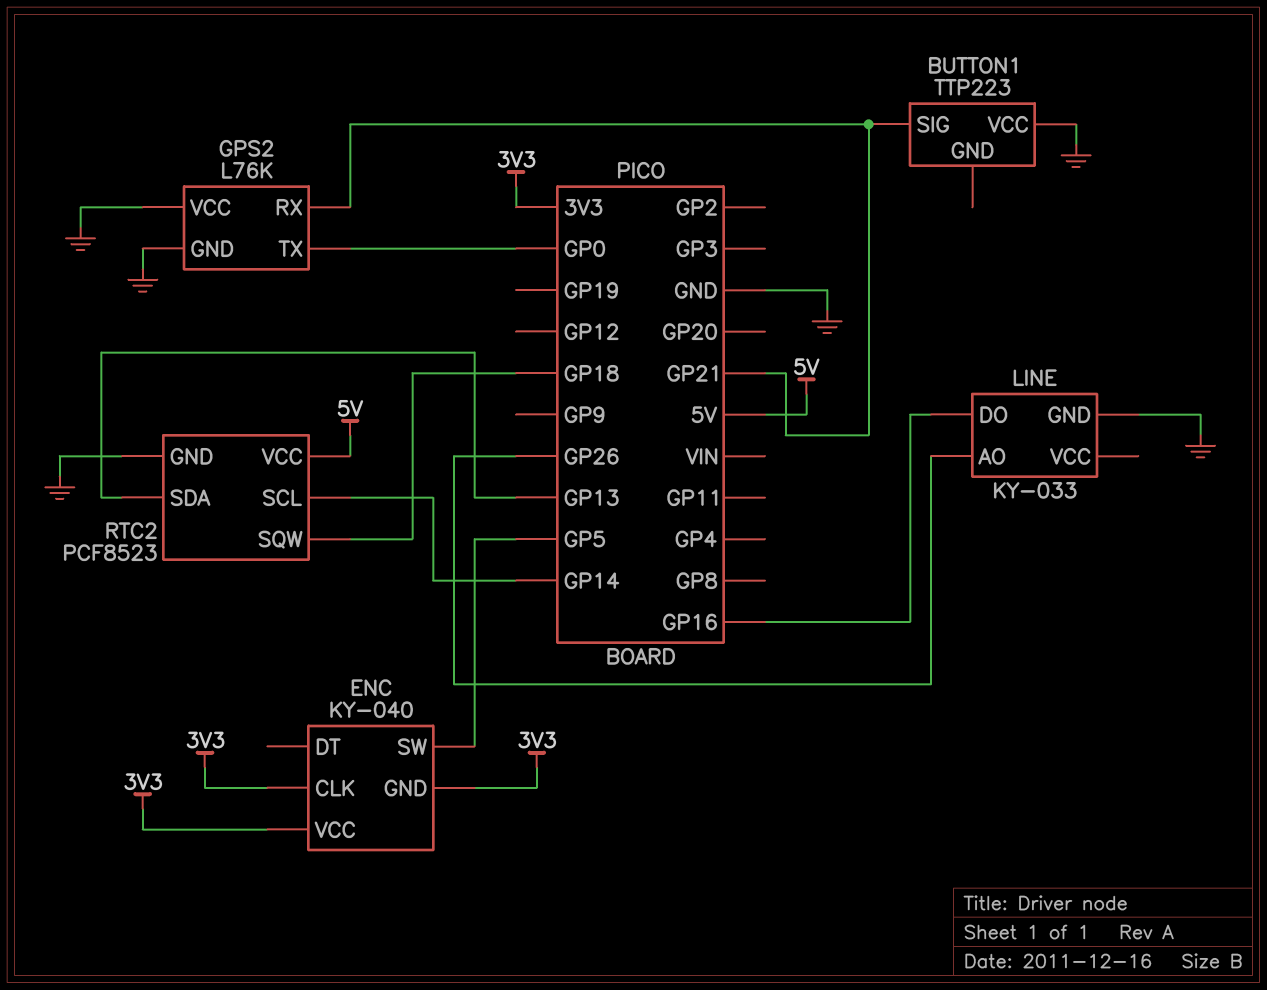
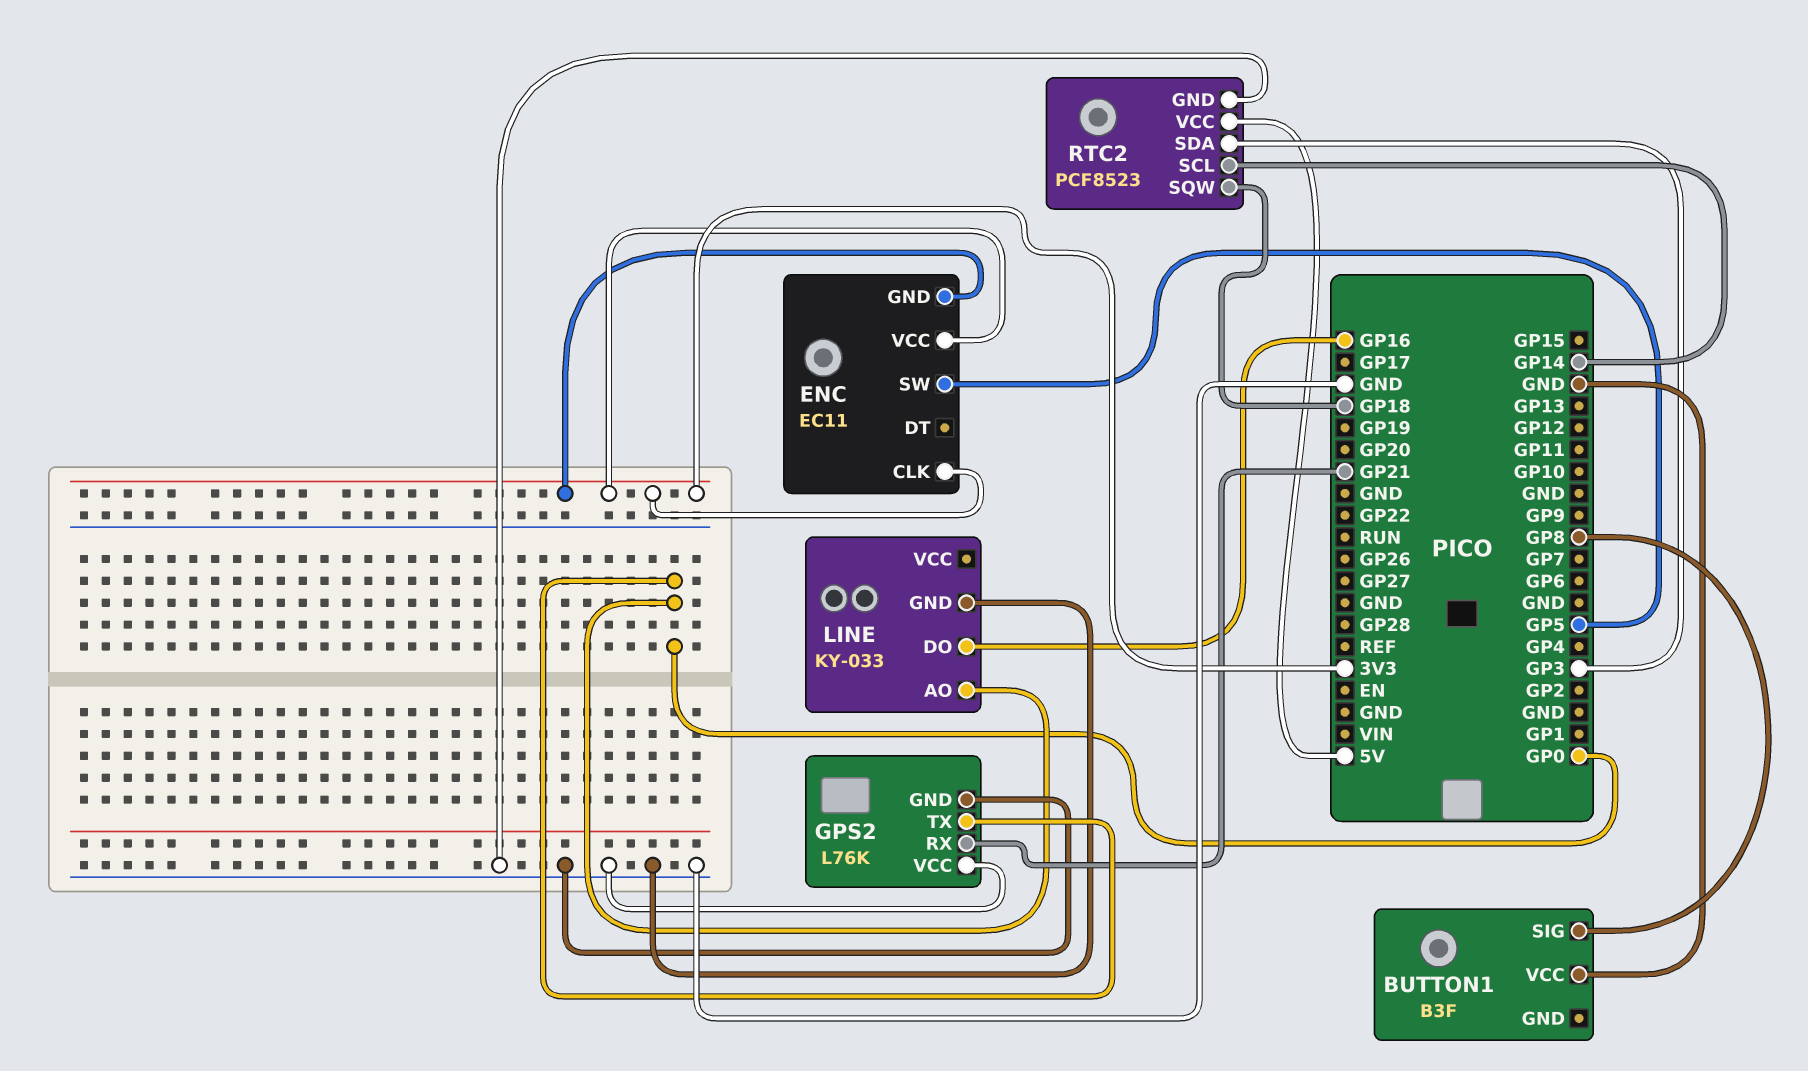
BUTTON1: TTP223 -> B3F
BUTTON1 pin SIG: GP21 -> GP8
ENC: KY-040 -> EC11
LINE pin AO: GP26 -> GP0
RTC2 pin SDA: GP13 -> GP3

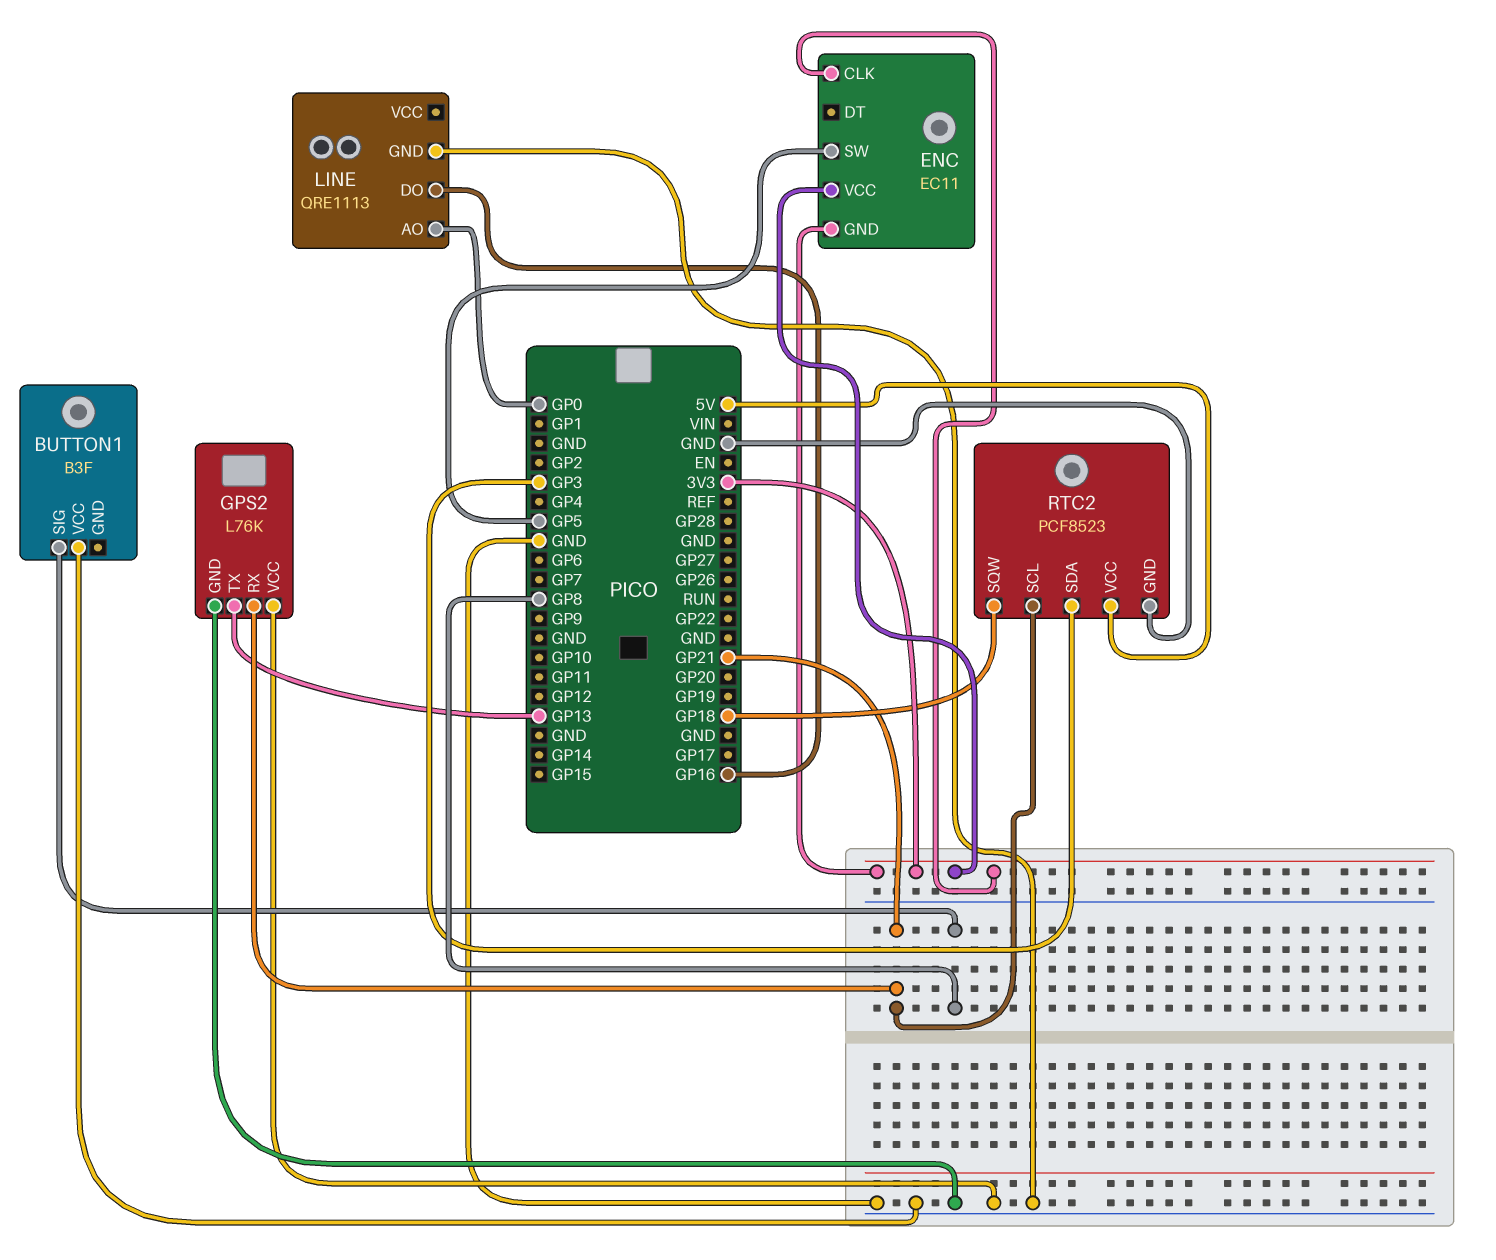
GPS2 pin TX: GP0 -> GP13
LINE: KY-033 -> QRE1113
RTC2 pin SCL: GP14 -> GP21

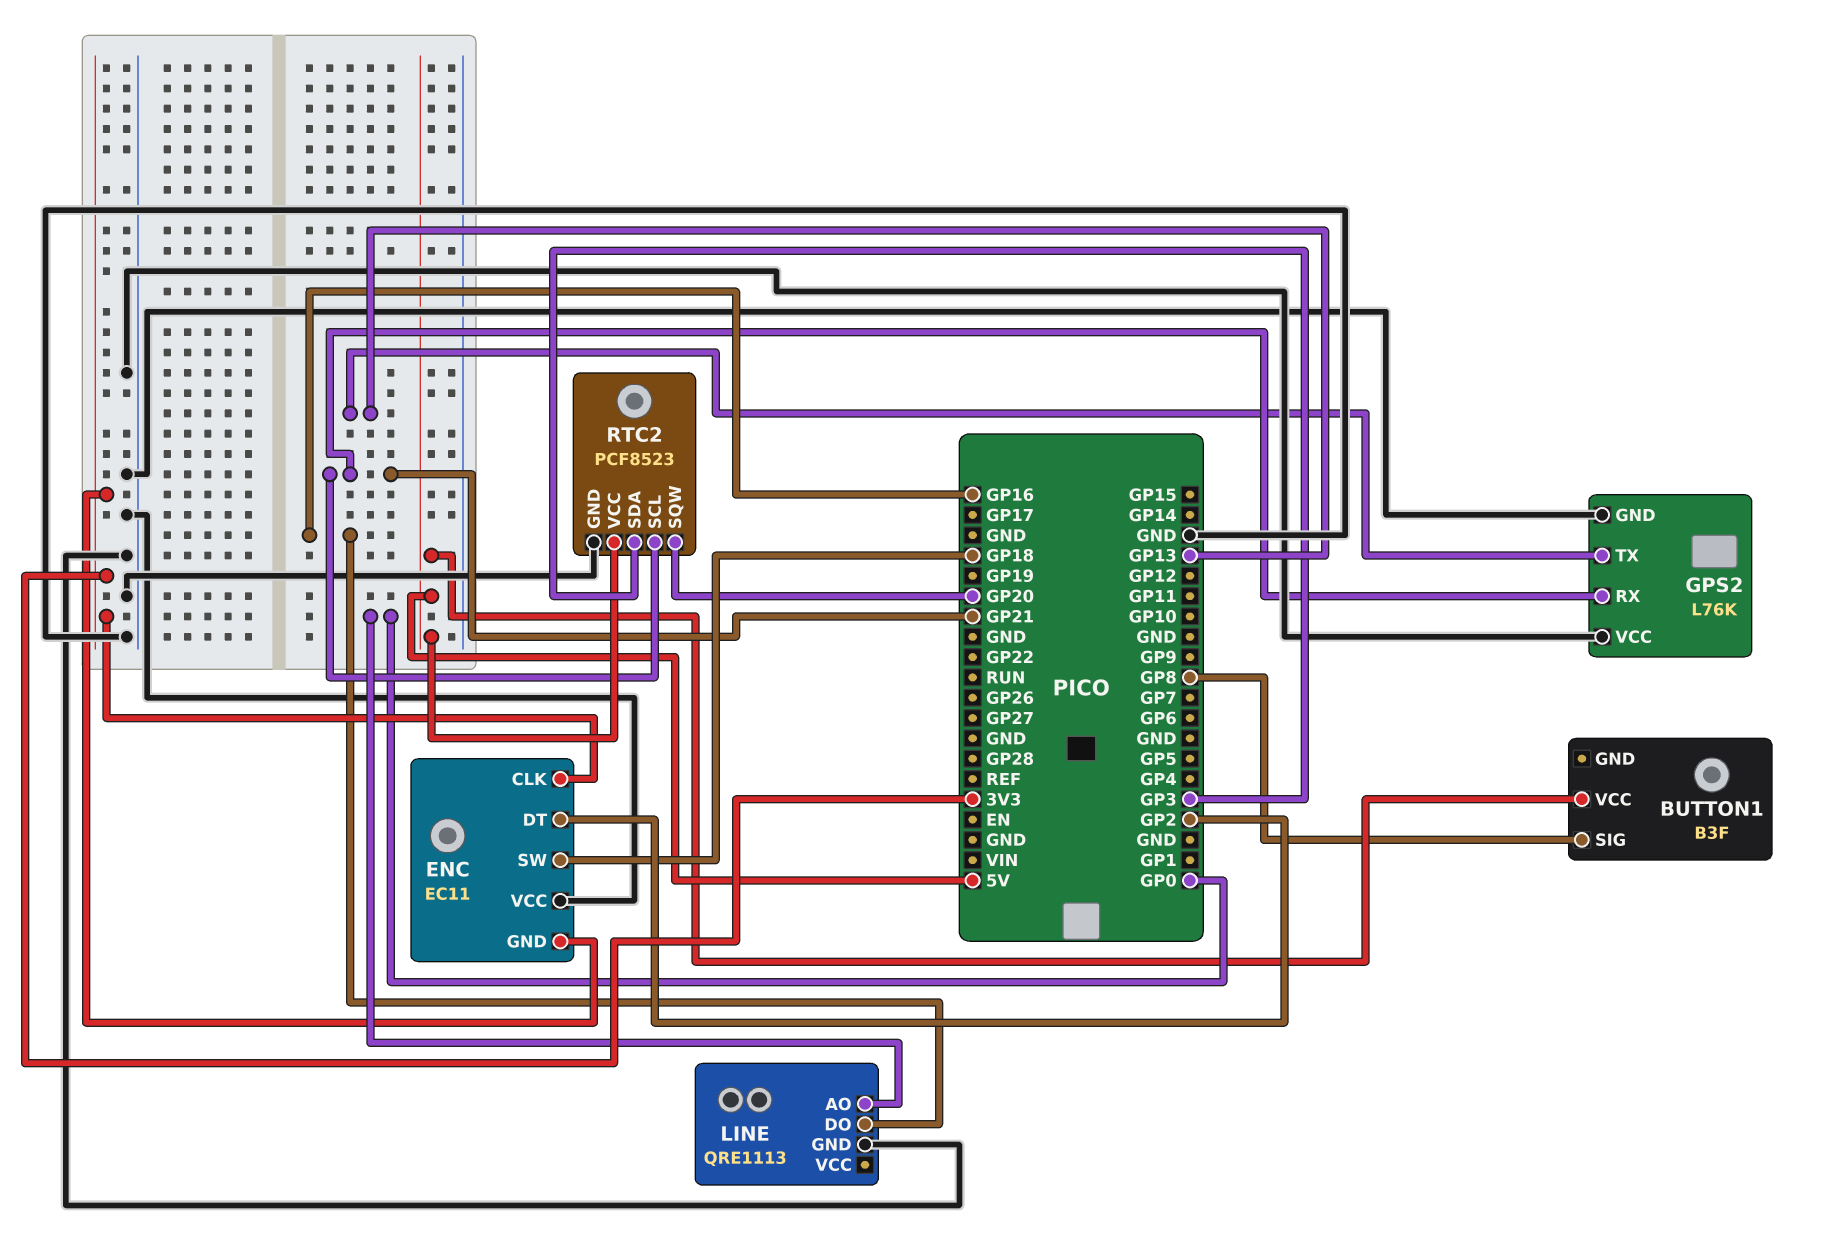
BUTTON1 pin VCC: GND -> 5V
ENC pin DT: none -> GP2
ENC pin SW: GP5 -> GP18
ENC pin VCC: 3V3 -> GND
RTC2 pin SQW: GP18 -> GP20

